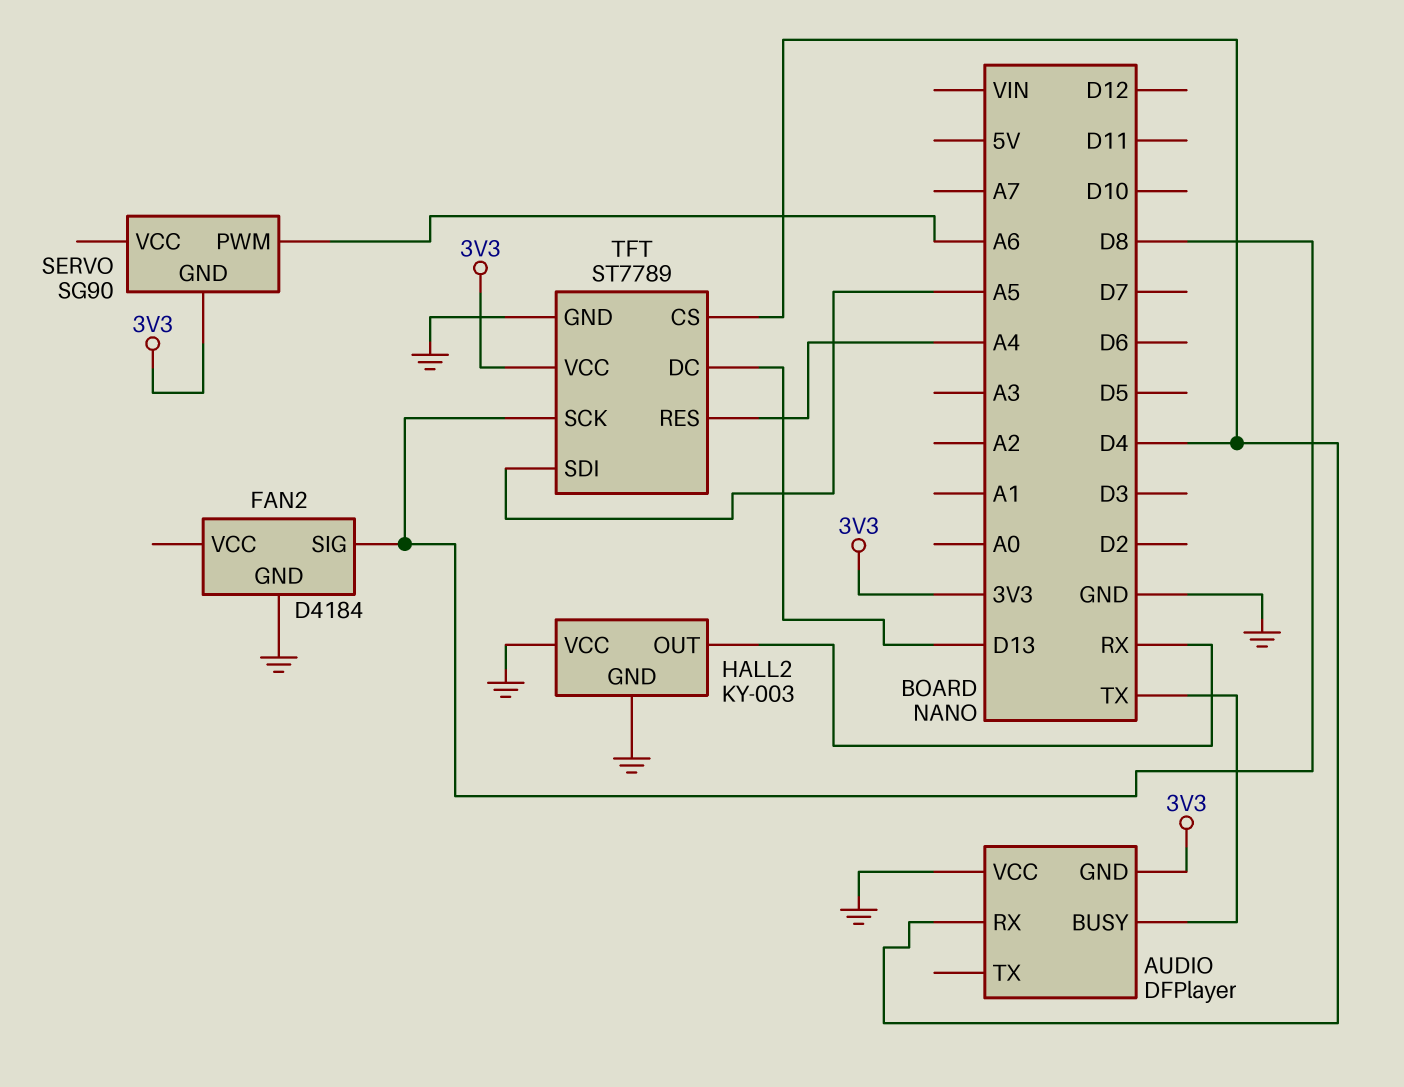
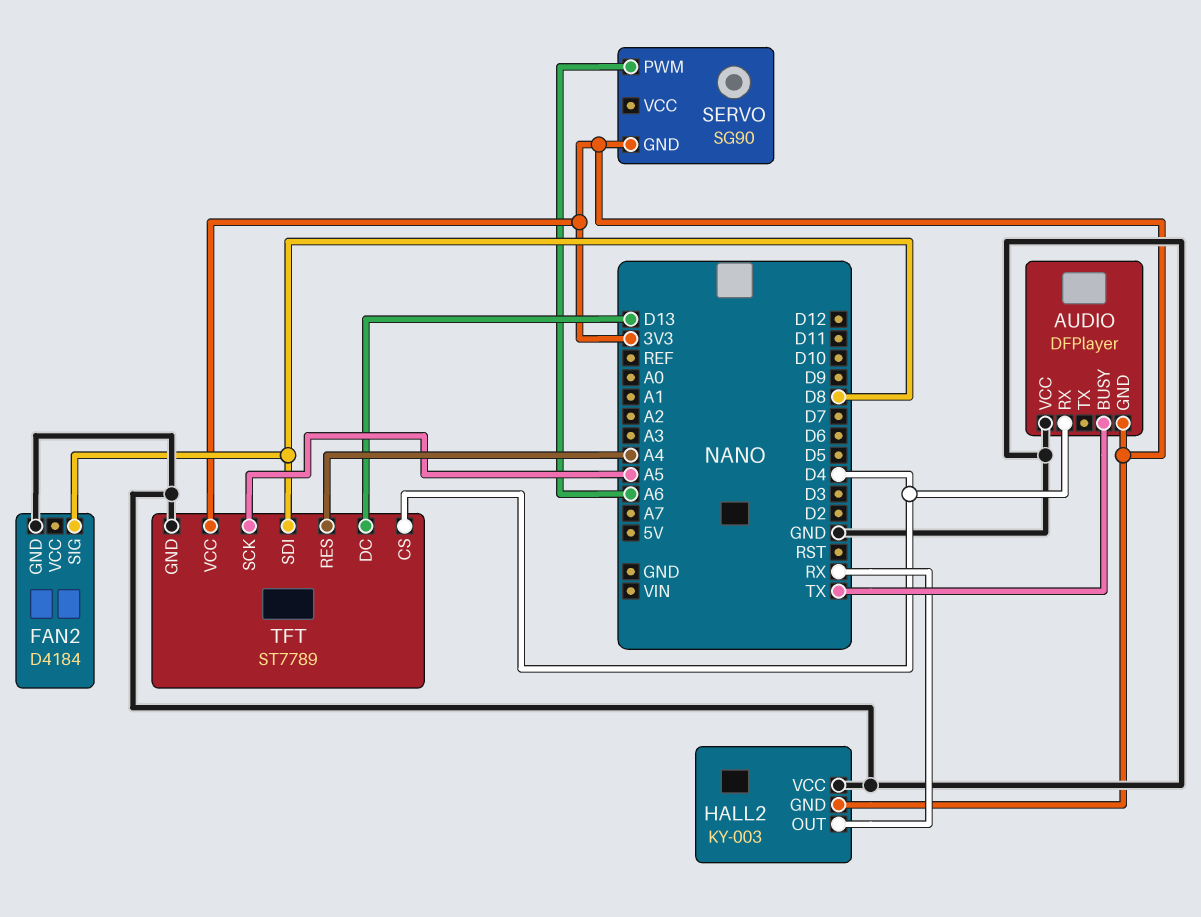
HALL2 pin GND: GND -> 3V3
TFT pin SCK: D8 -> A5
TFT pin SDI: A5 -> D8

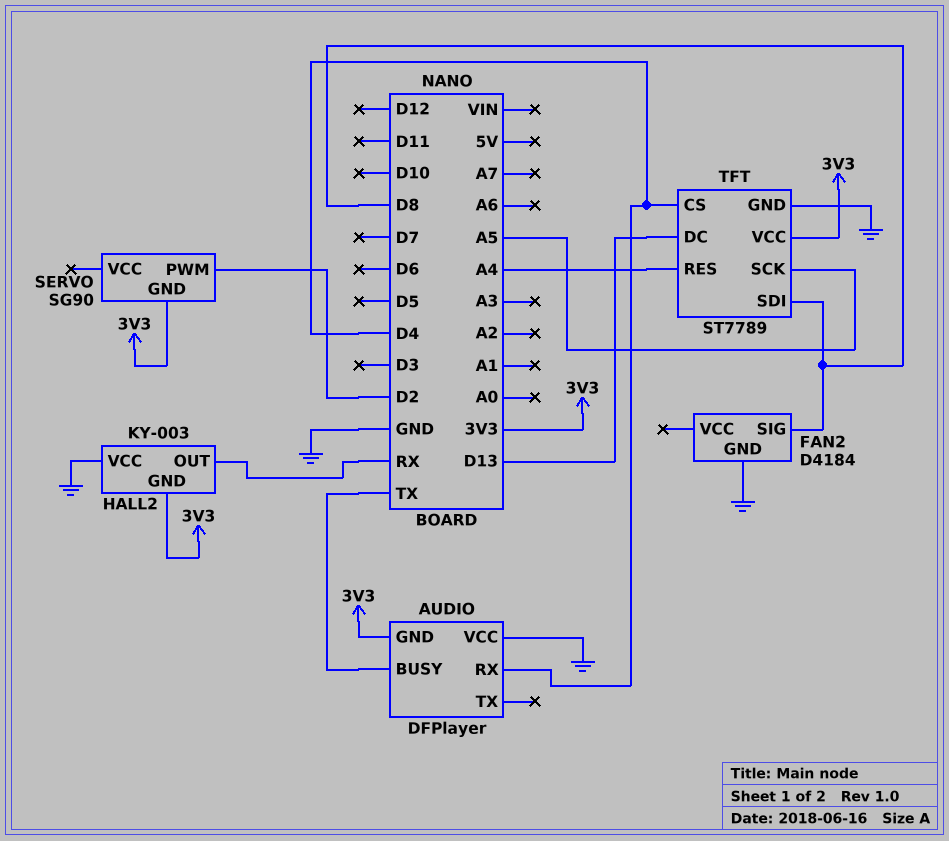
SERVO pin PWM: A6 -> D2

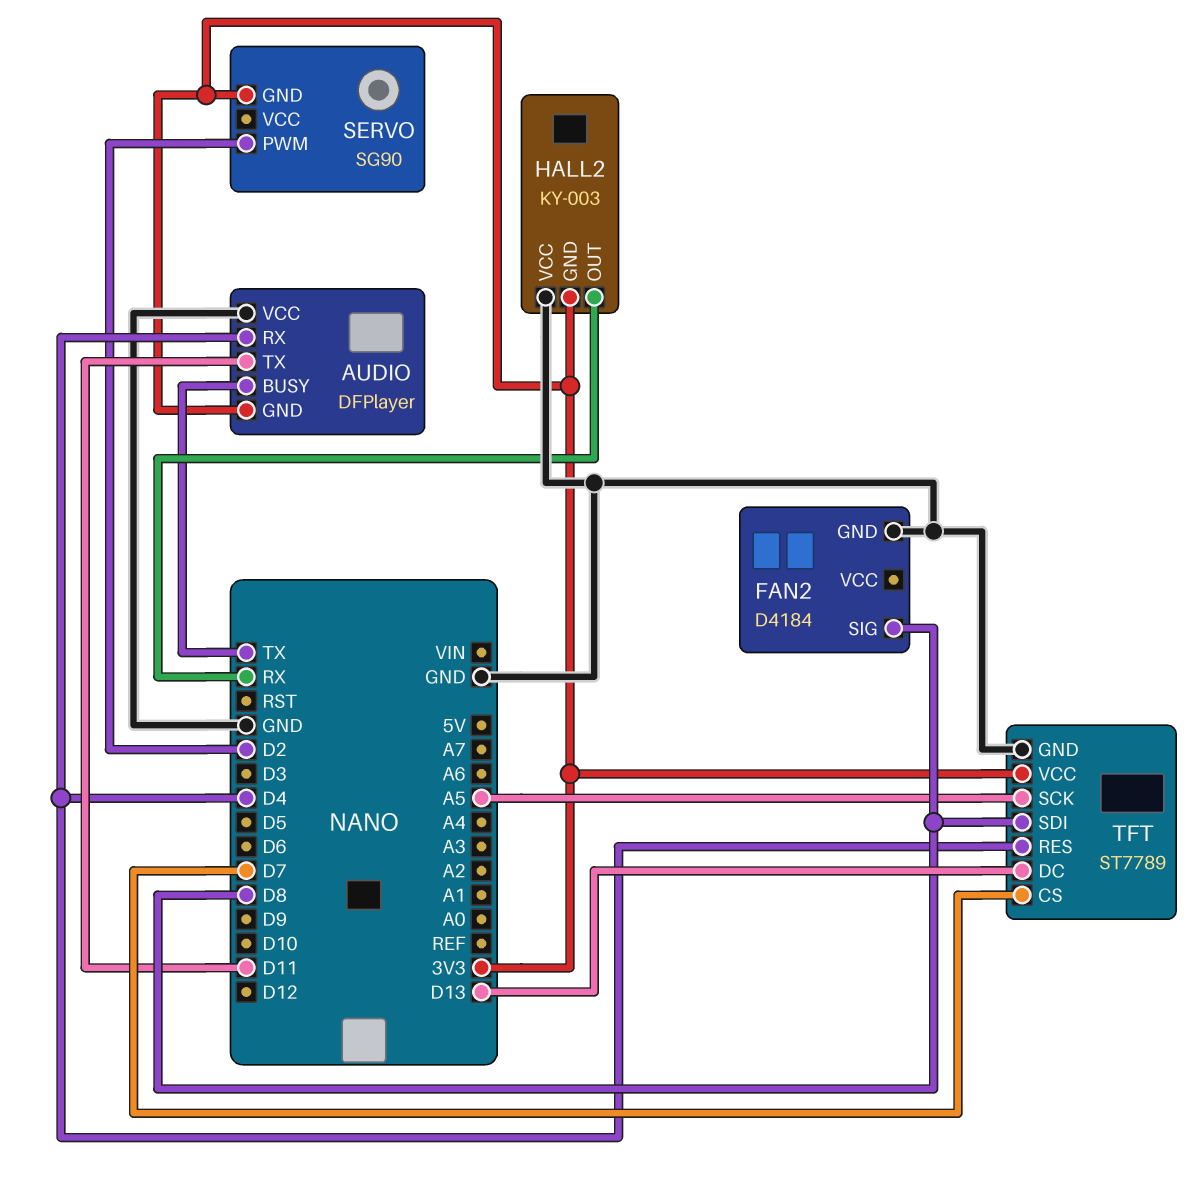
AUDIO pin TX: none -> D11
TFT pin CS: D4 -> D7
TFT pin RES: A4 -> D4

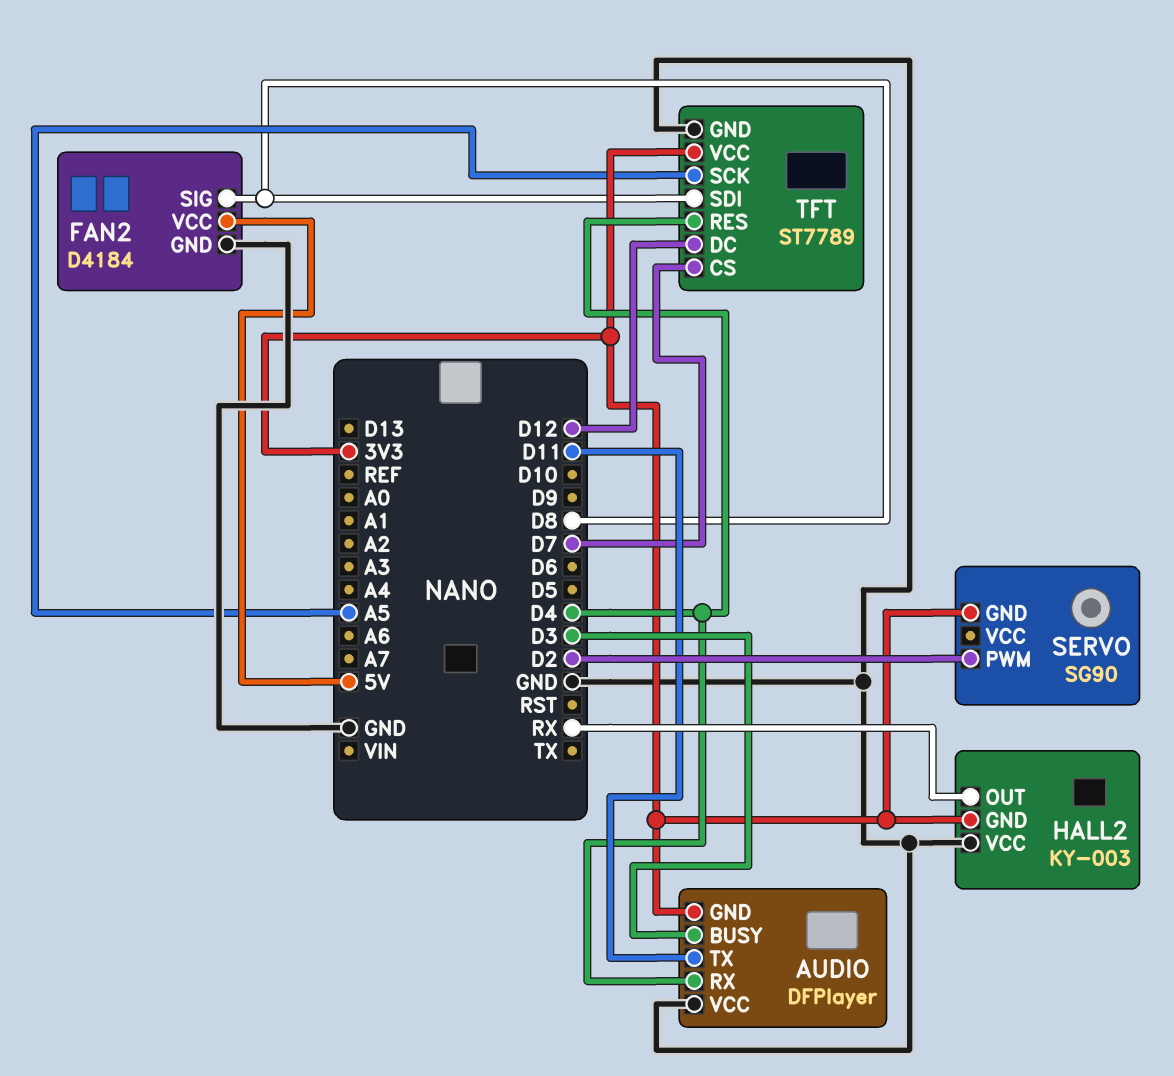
AUDIO pin BUSY: TX -> D3
FAN2 pin VCC: none -> 5V
TFT pin DC: D13 -> D12

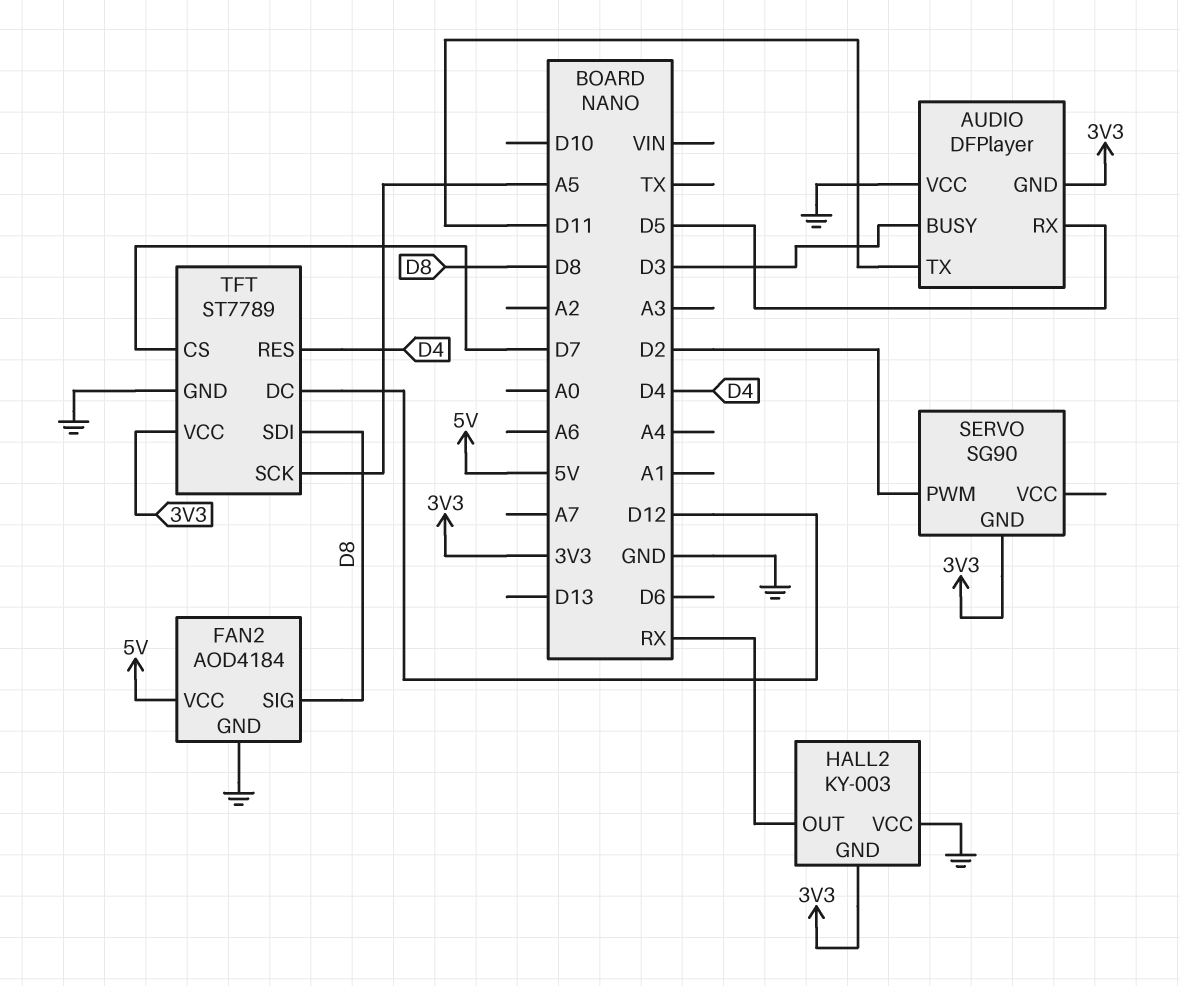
AUDIO pin RX: D4 -> D5
FAN2: D4184 -> AOD4184

